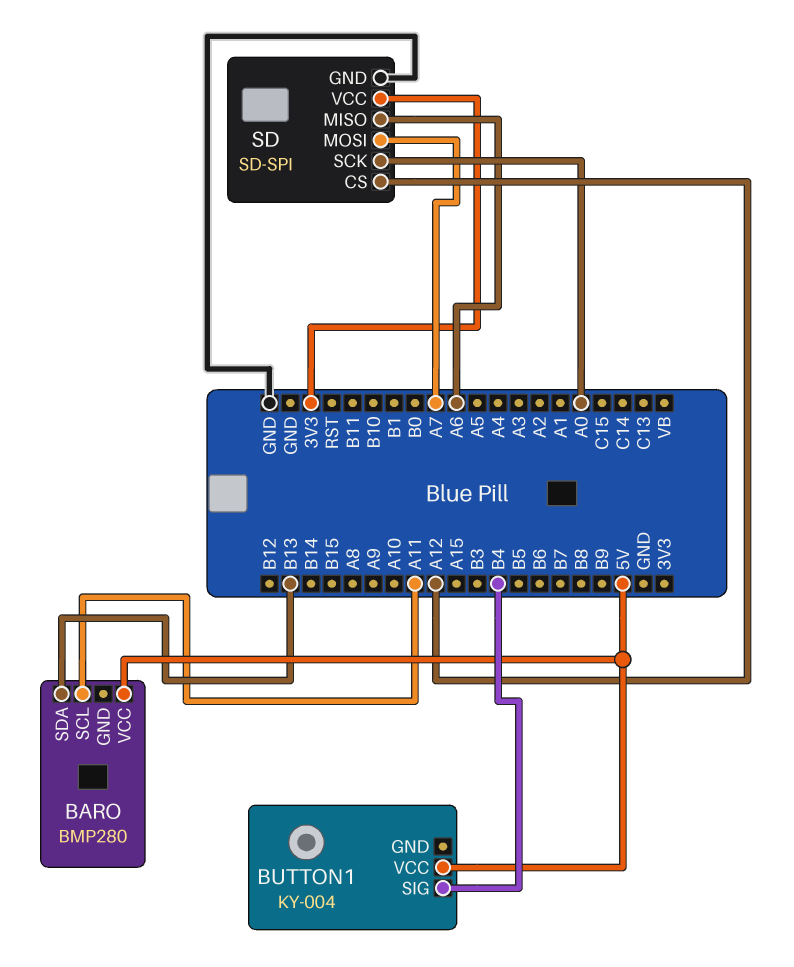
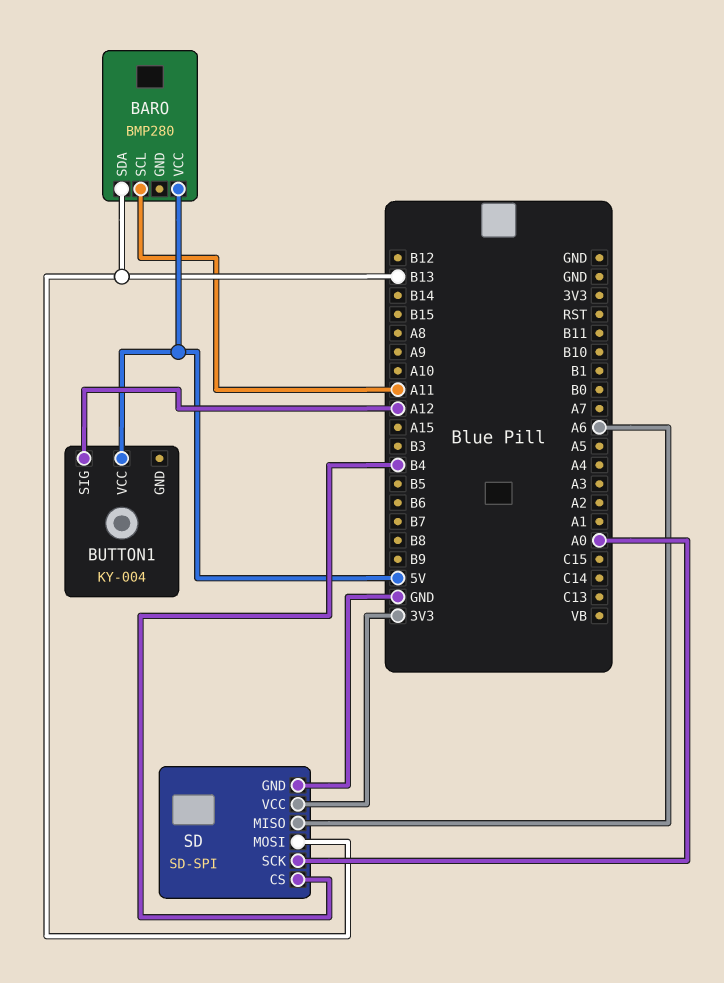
BUTTON1 pin SIG: B4 -> A12
SD pin CS: A12 -> B4
SD pin MOSI: A7 -> B13

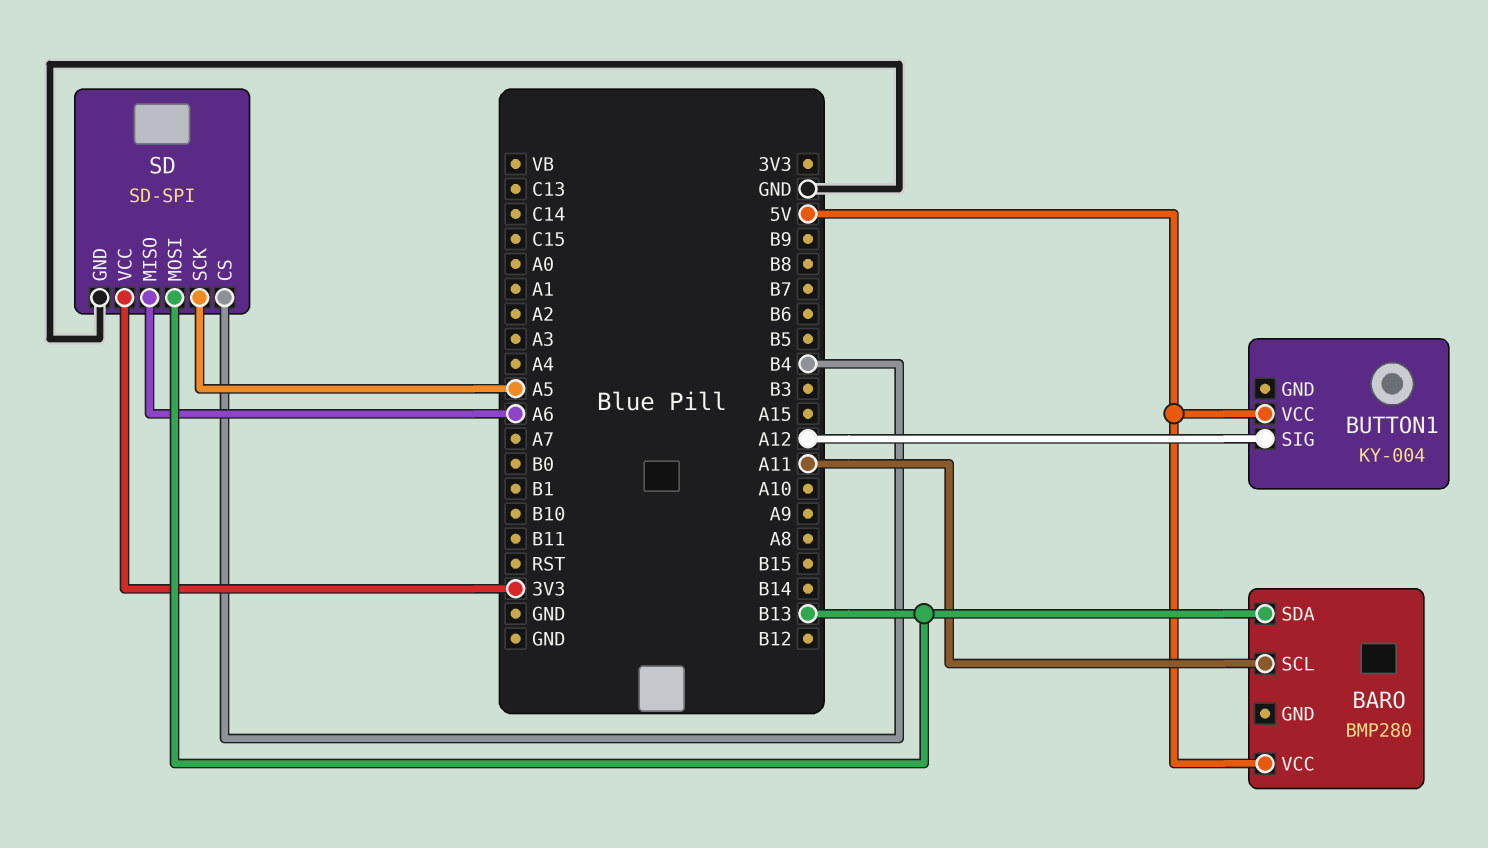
SD pin SCK: A0 -> A5

